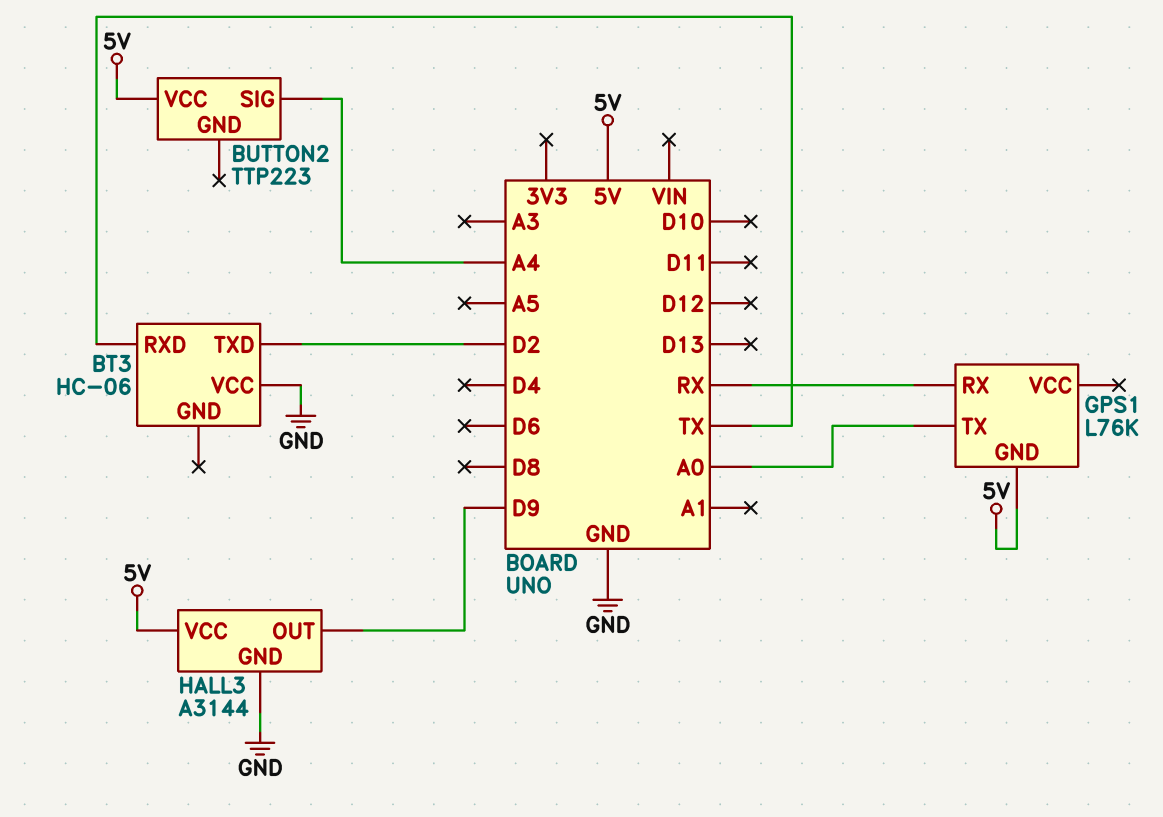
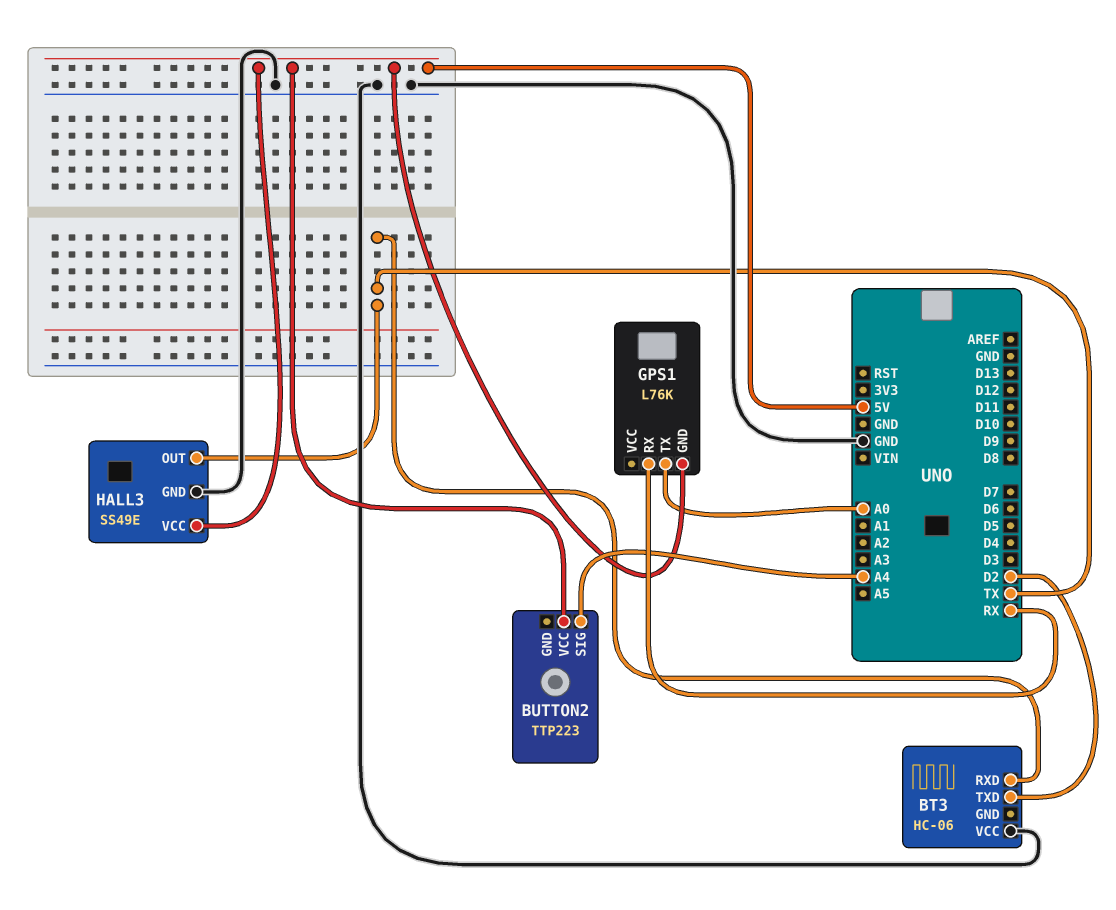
HALL3: A3144 -> SS49E
HALL3 pin OUT: D9 -> TX

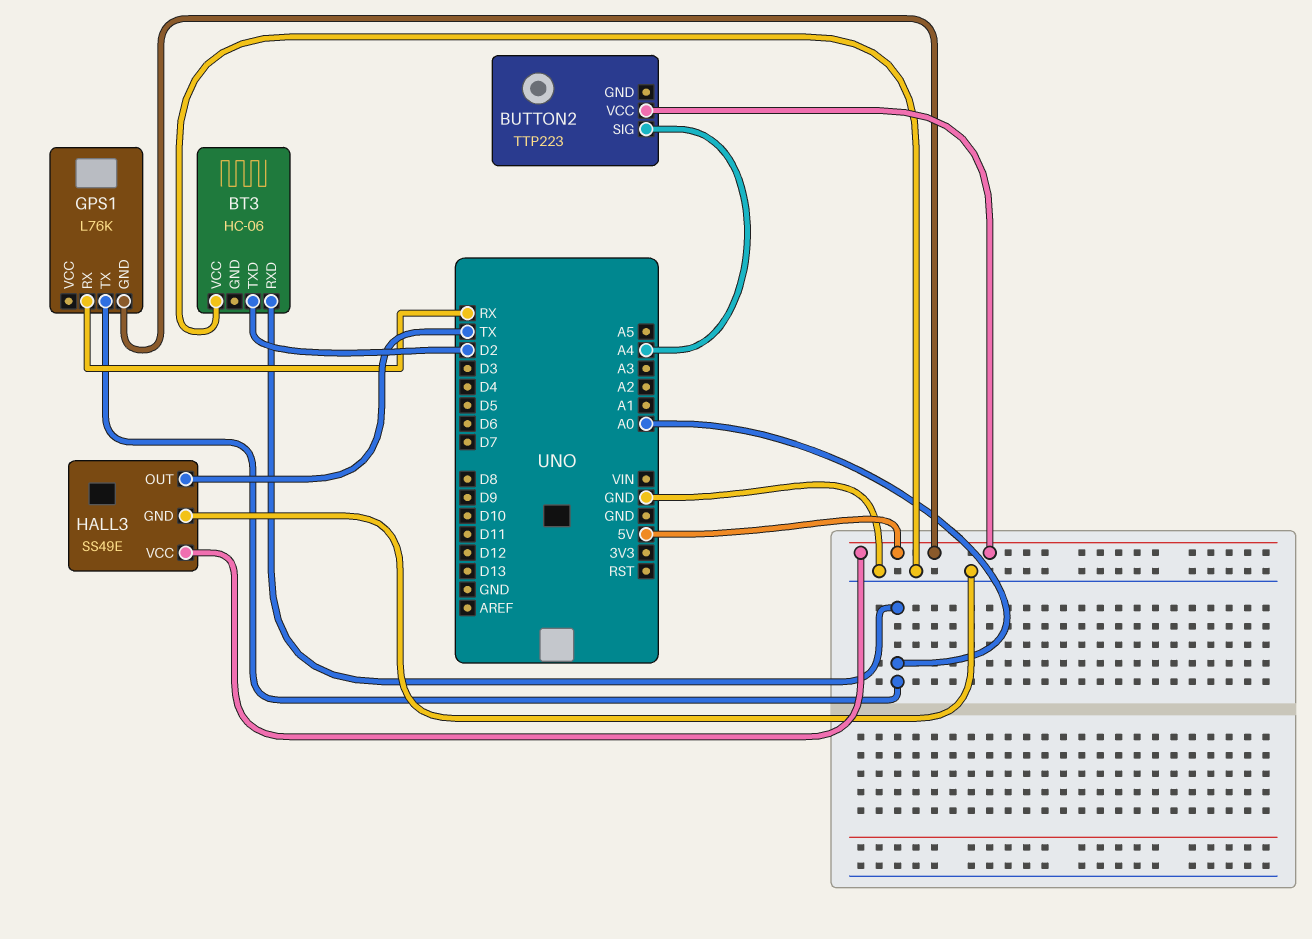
BT3 pin RXD: TX -> A0

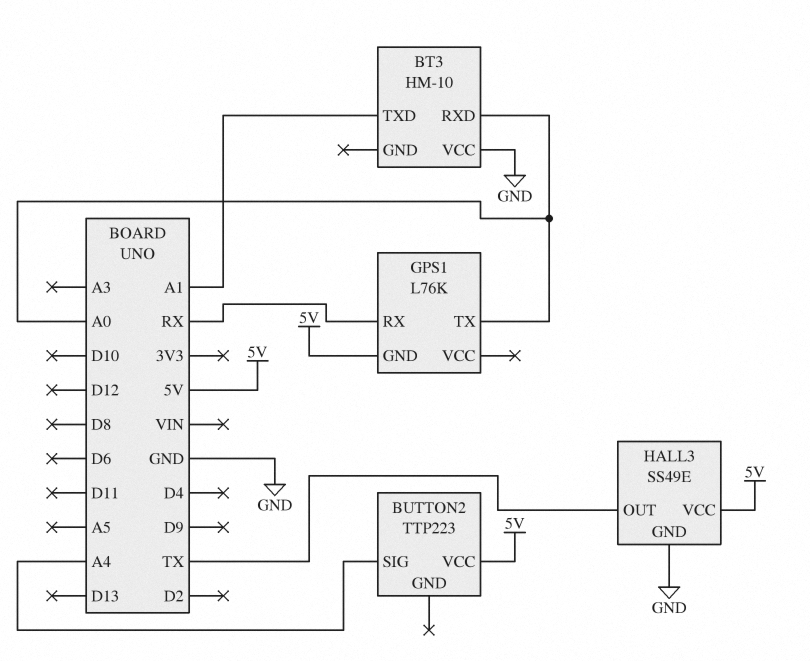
BT3: HC-06 -> HM-10
BT3 pin TXD: D2 -> A1

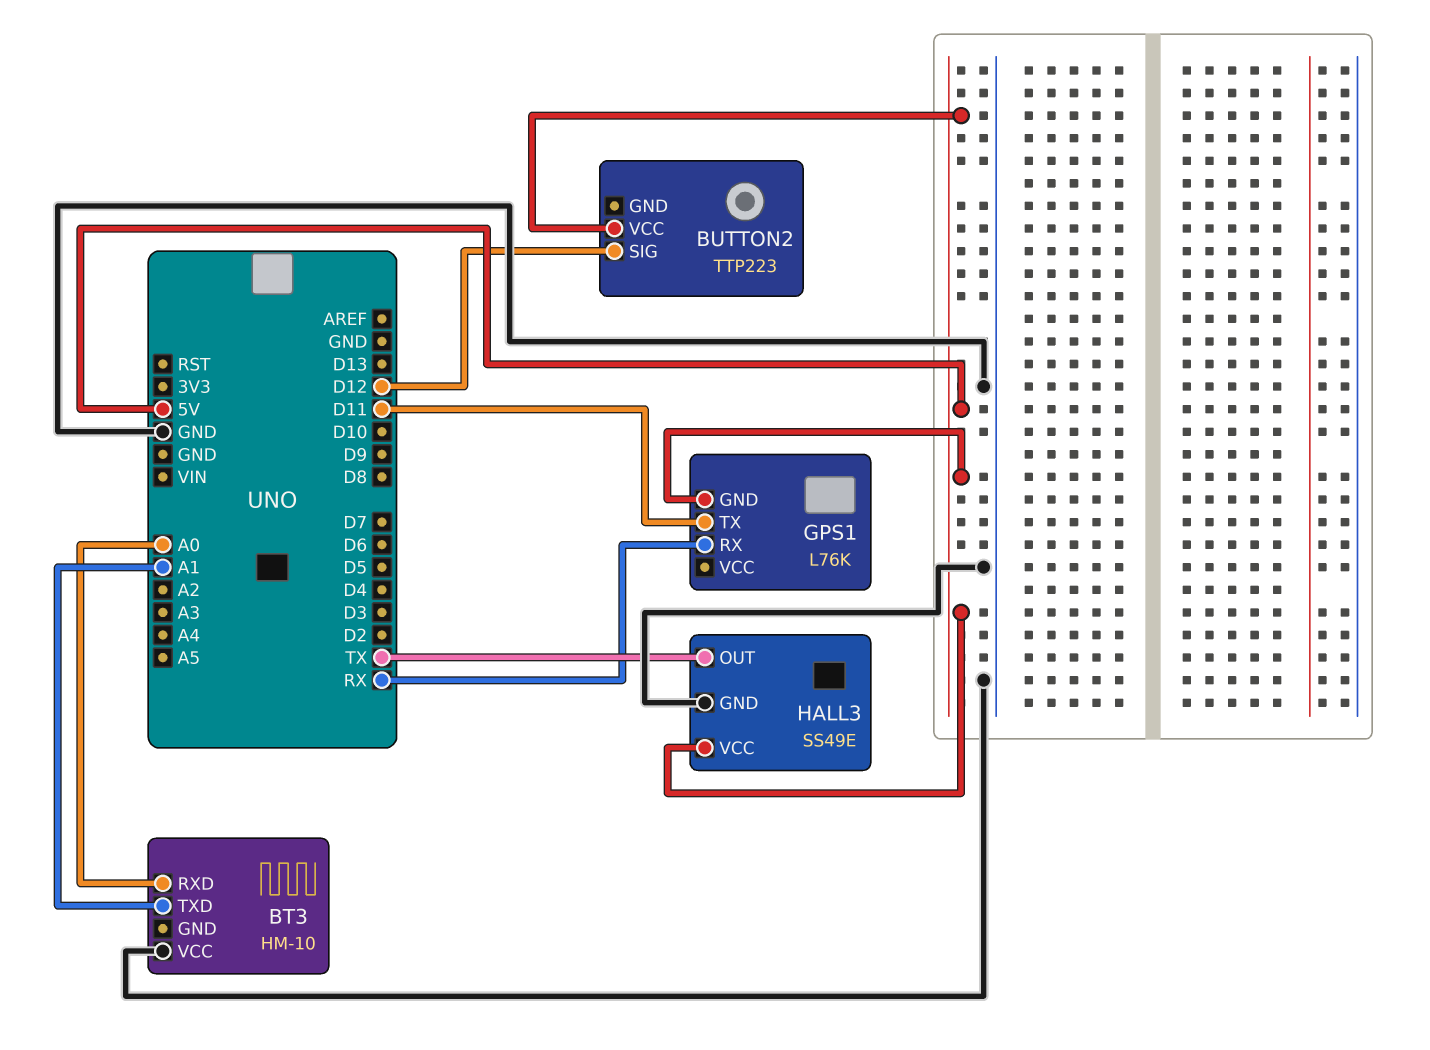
BUTTON2 pin SIG: A4 -> D12
GPS1 pin TX: A0 -> D11

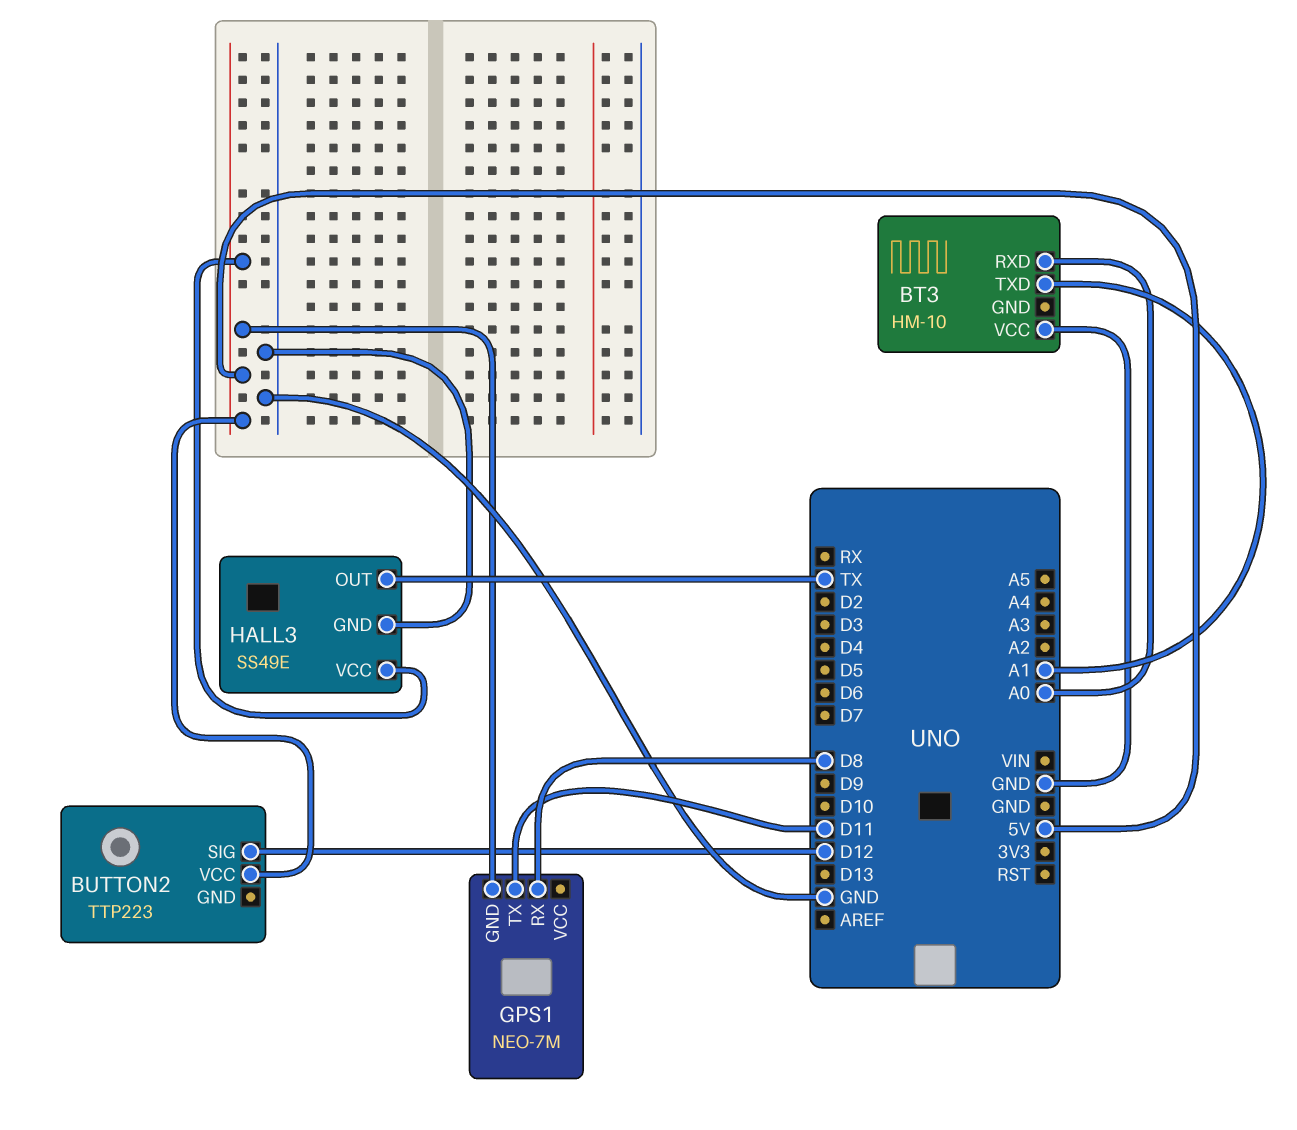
GPS1: L76K -> NEO-7M
GPS1 pin RX: RX -> D8

